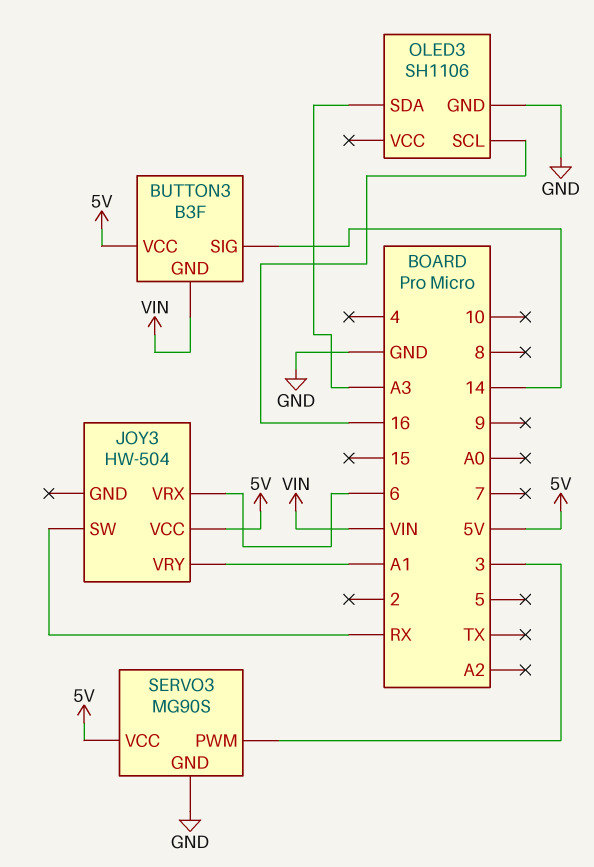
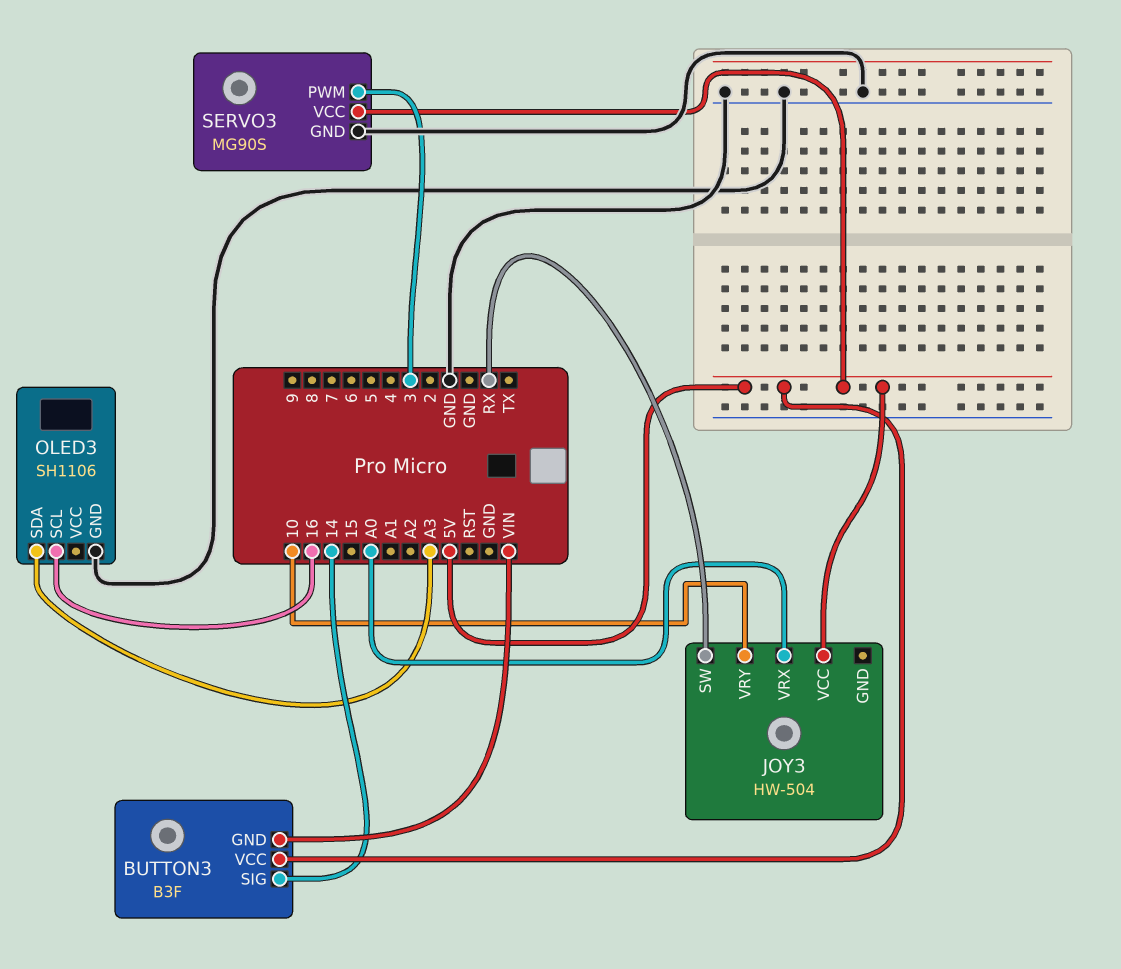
JOY3 pin VRX: 6 -> A0
JOY3 pin VRY: A1 -> 10

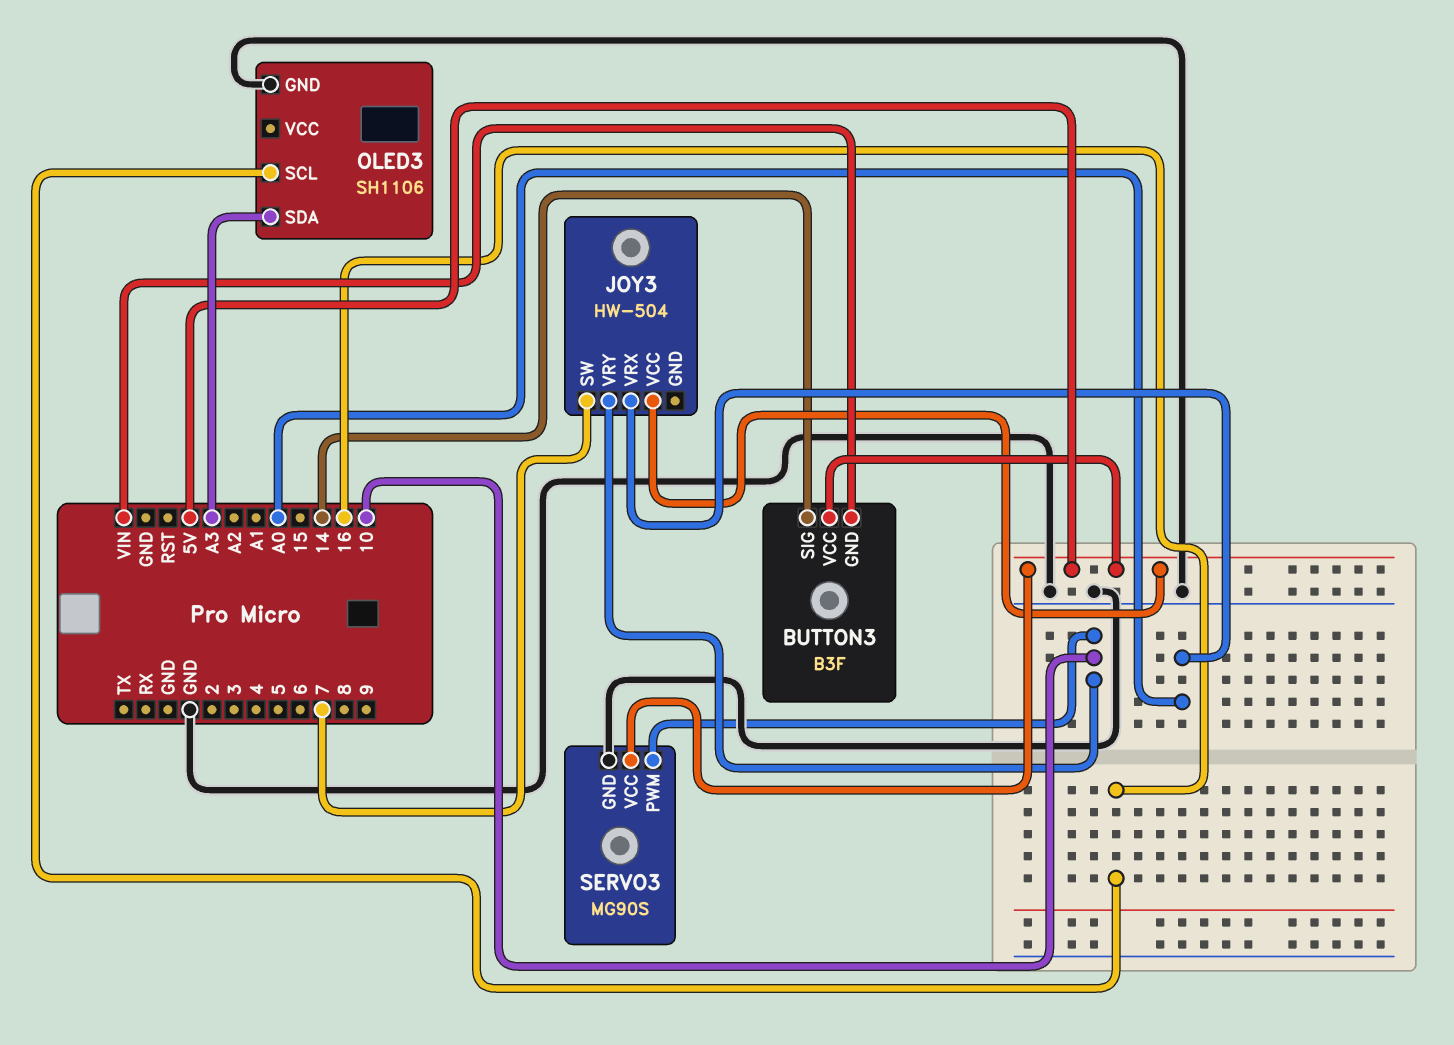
JOY3 pin SW: RX -> 7
SERVO3 pin PWM: 3 -> 10

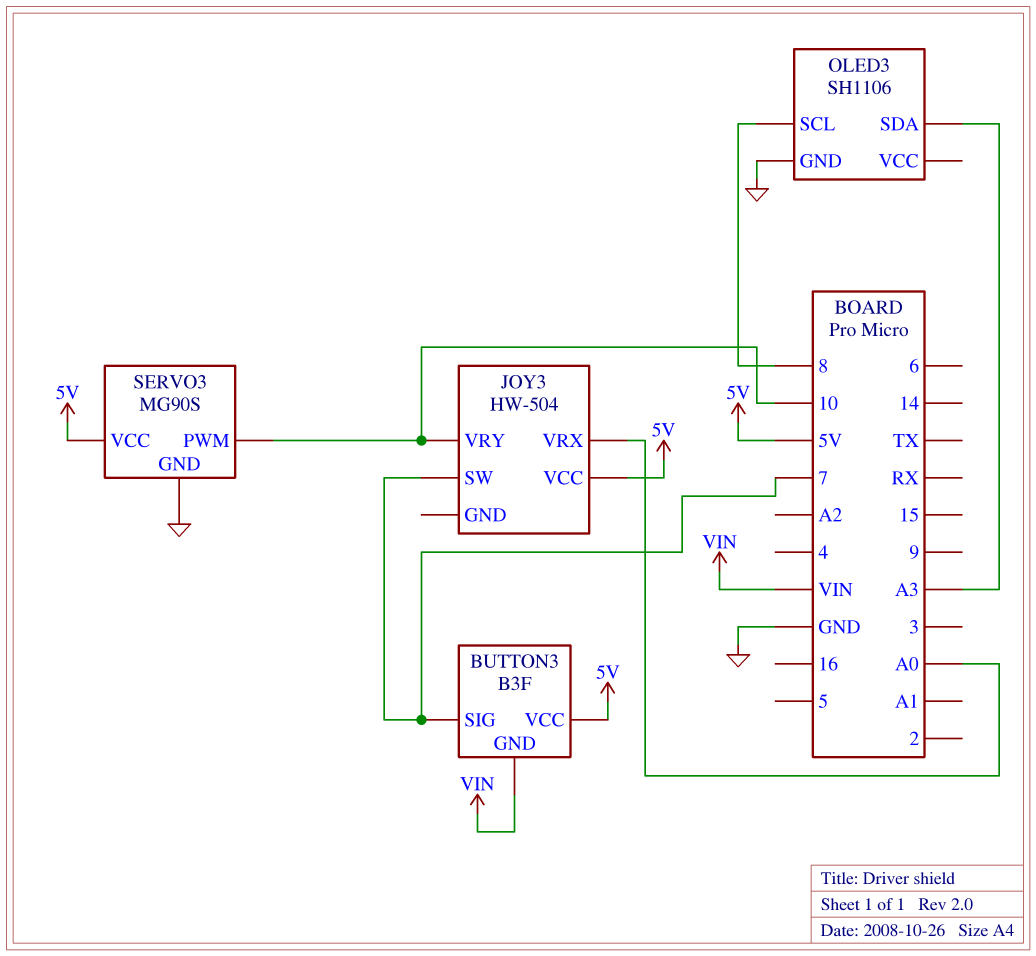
BUTTON3 pin SIG: 14 -> 7
OLED3 pin SCL: 16 -> 8

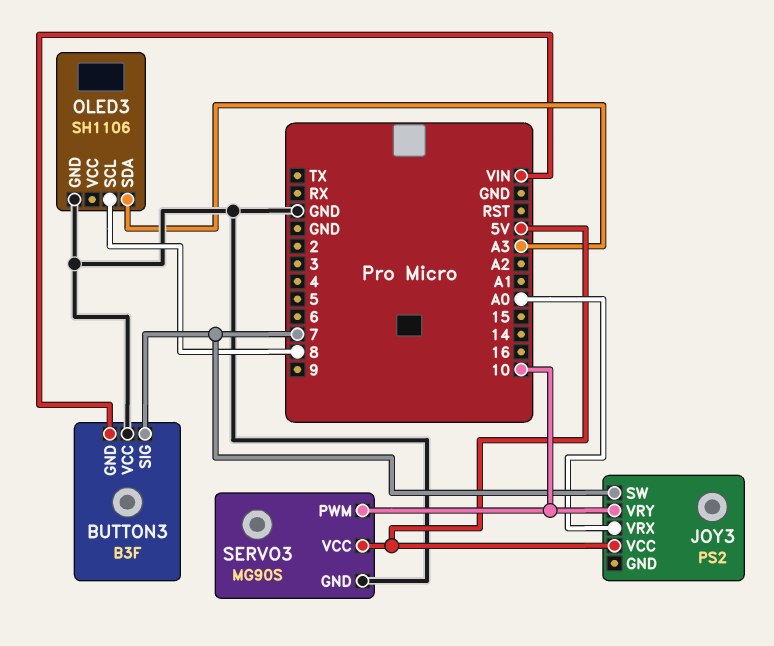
BUTTON3 pin VCC: 5V -> GND
JOY3: HW-504 -> PS2

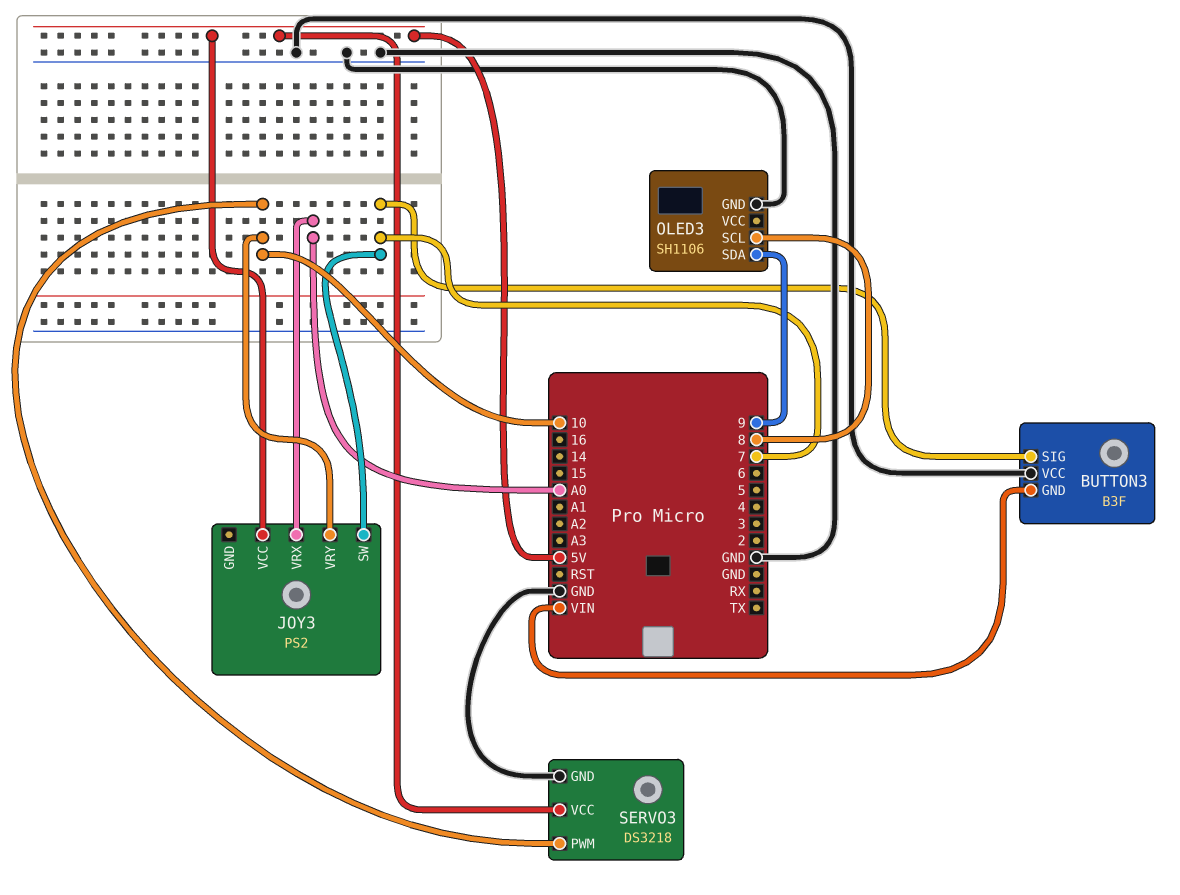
OLED3 pin SDA: A3 -> 9
SERVO3: MG90S -> DS3218

